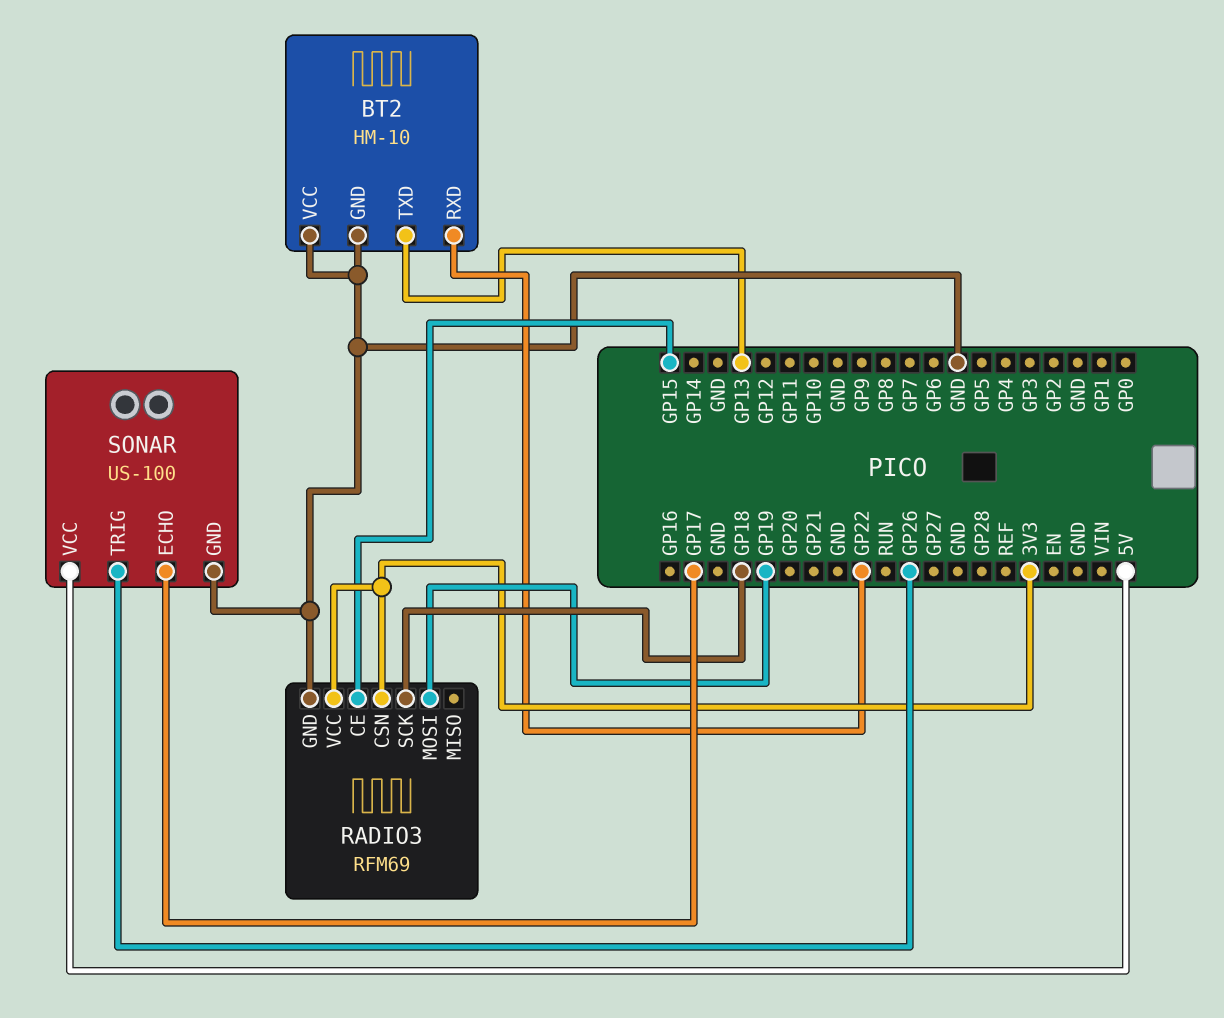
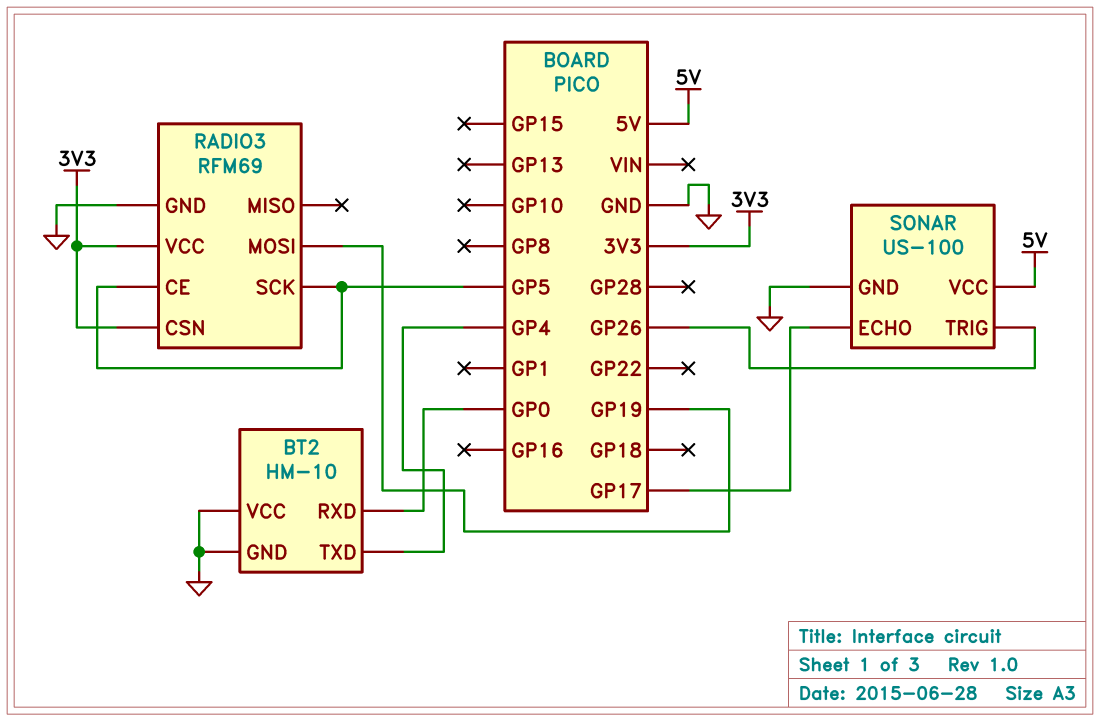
BT2 pin RXD: GP22 -> GP0
BT2 pin TXD: GP13 -> GP4
RADIO3 pin CE: GP15 -> GP5
RADIO3 pin SCK: GP18 -> GP5

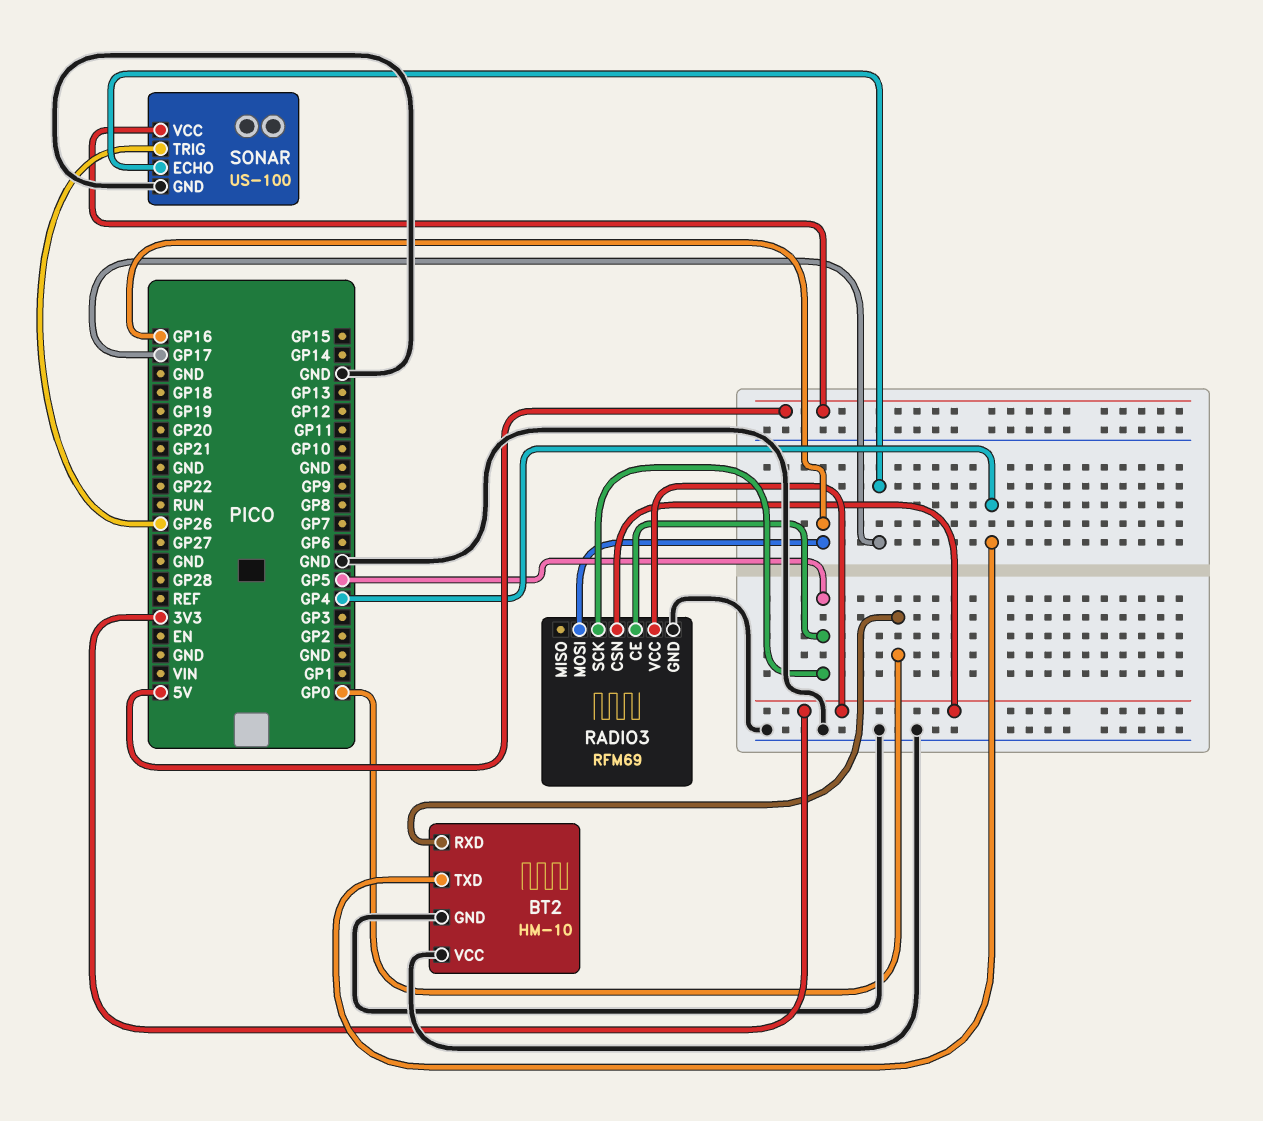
RADIO3 pin MOSI: GP19 -> GP16

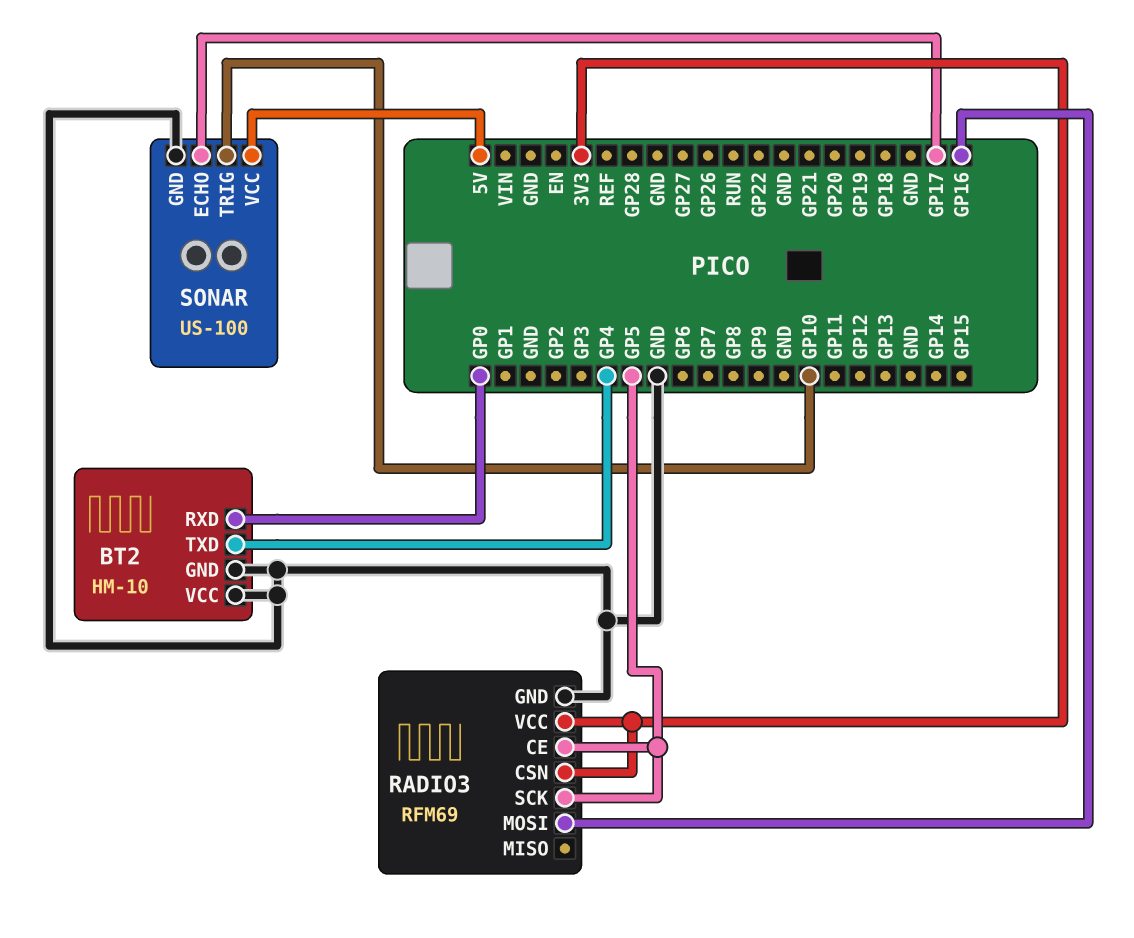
SONAR pin TRIG: GP26 -> GP10

